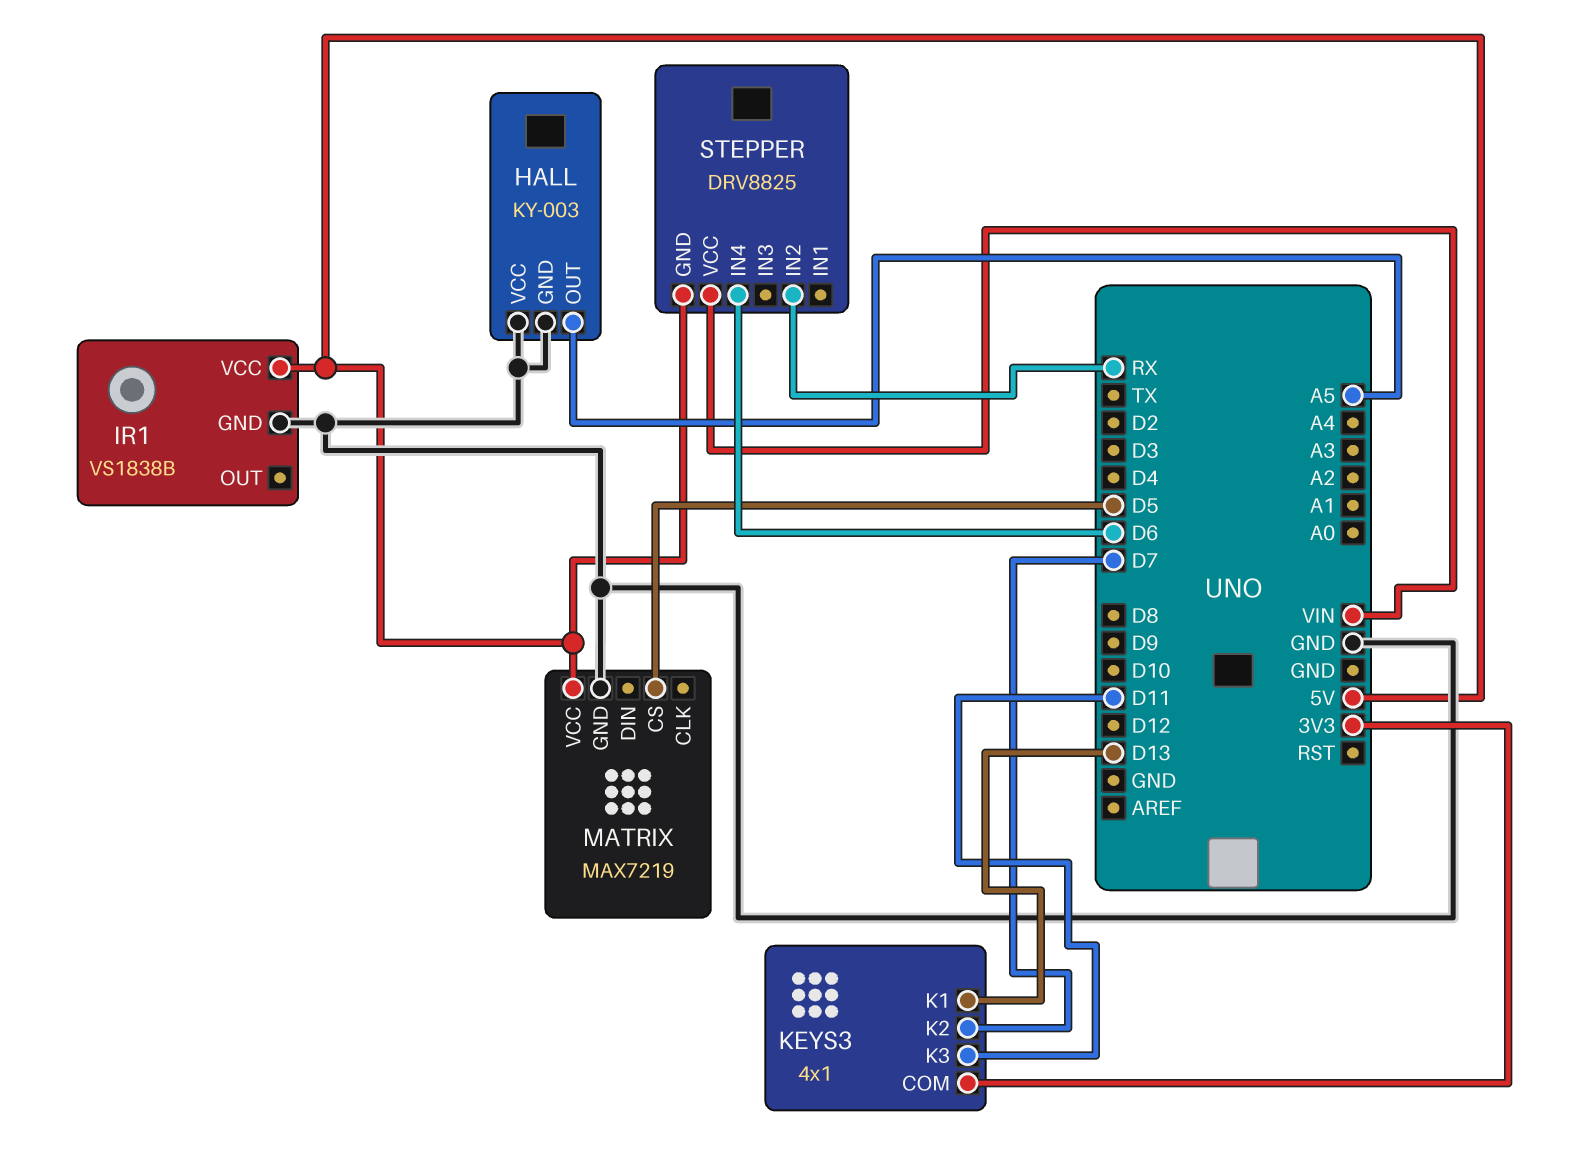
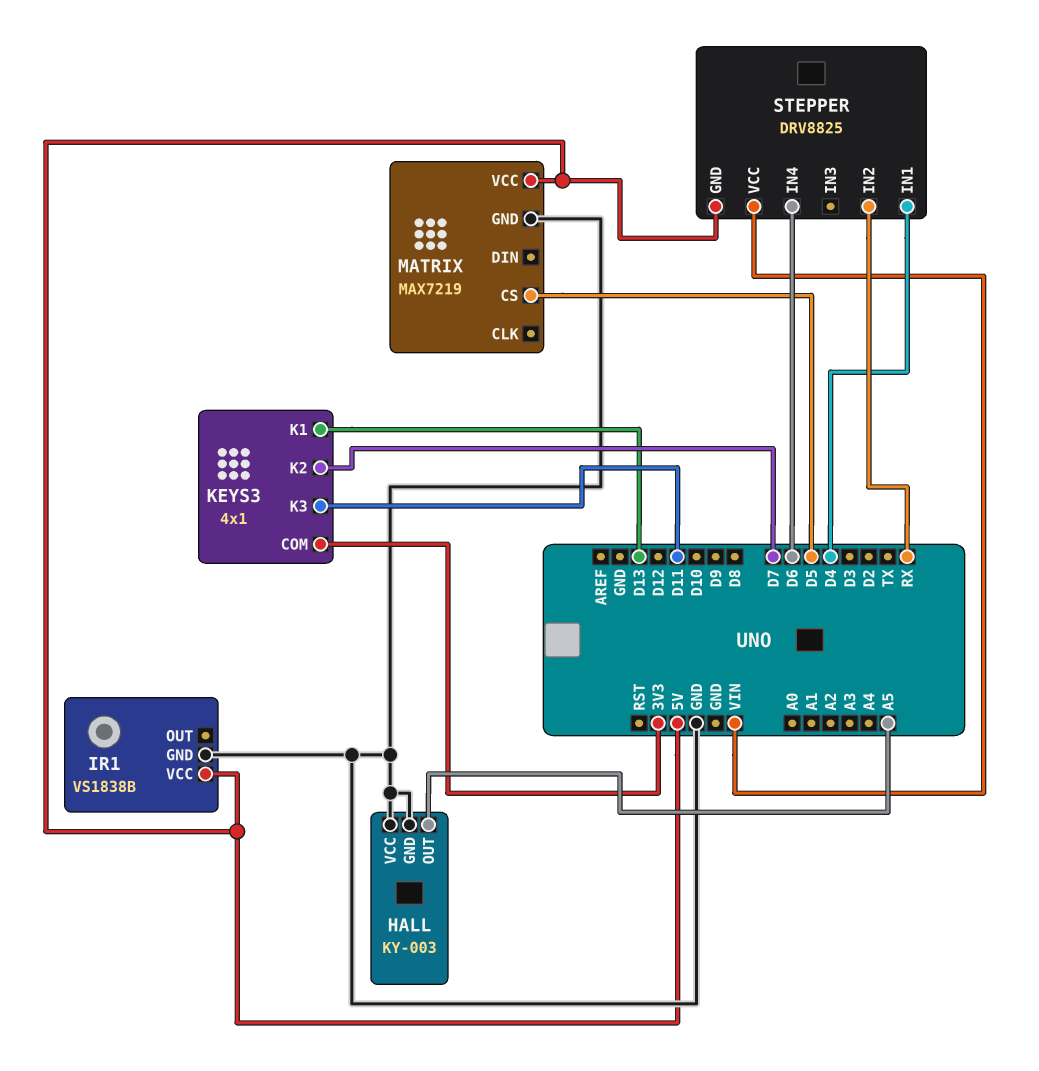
STEPPER pin IN1: none -> D4

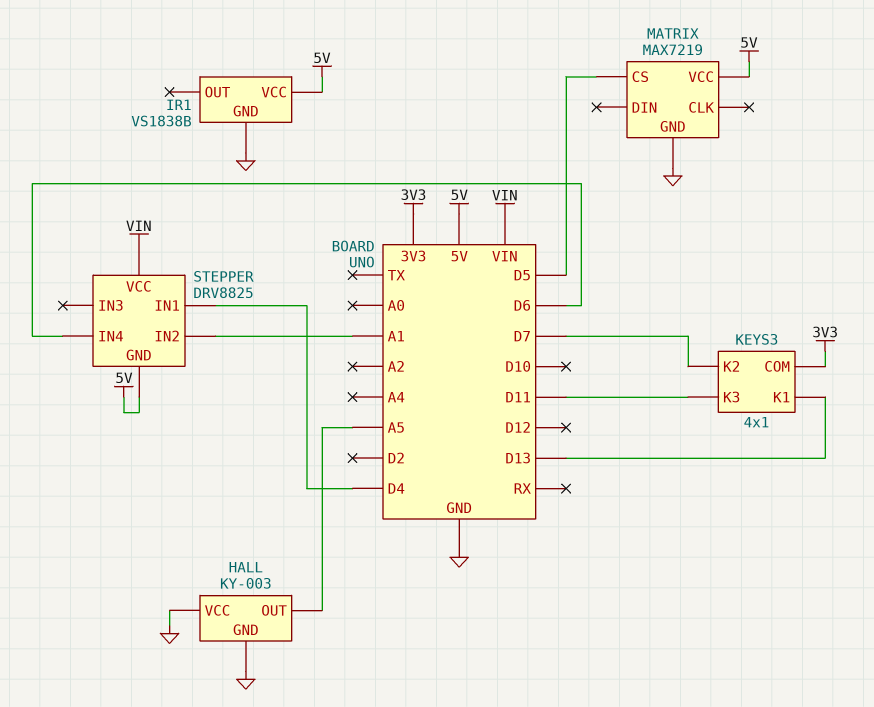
STEPPER pin IN2: RX -> A1

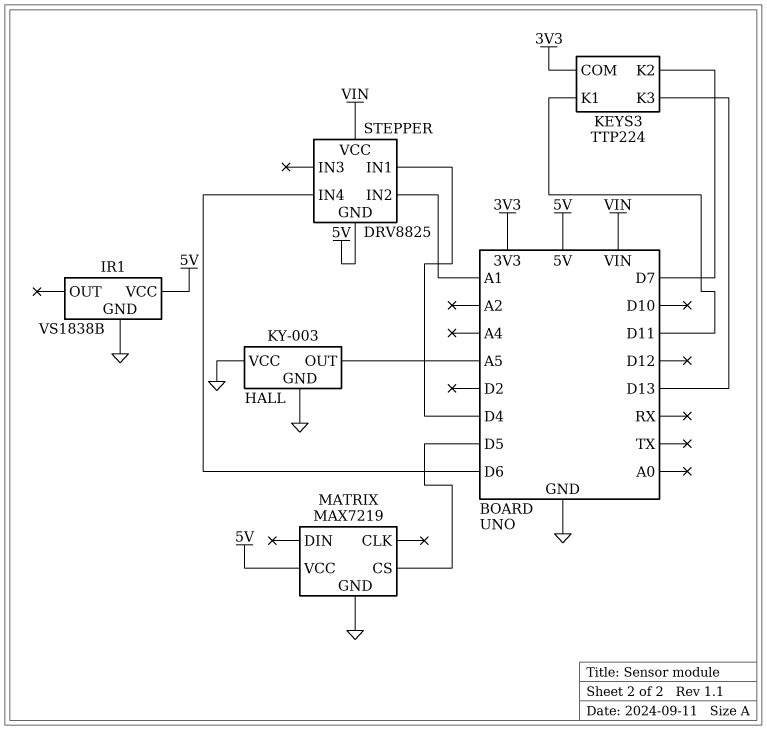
KEYS3: 4x1 -> TTP224
KEYS3 pin K1: D13 -> D11
KEYS3 pin K3: D11 -> D13

